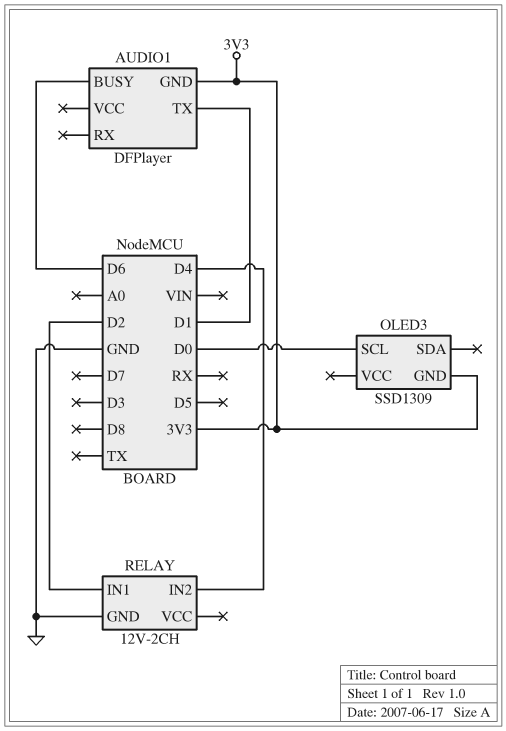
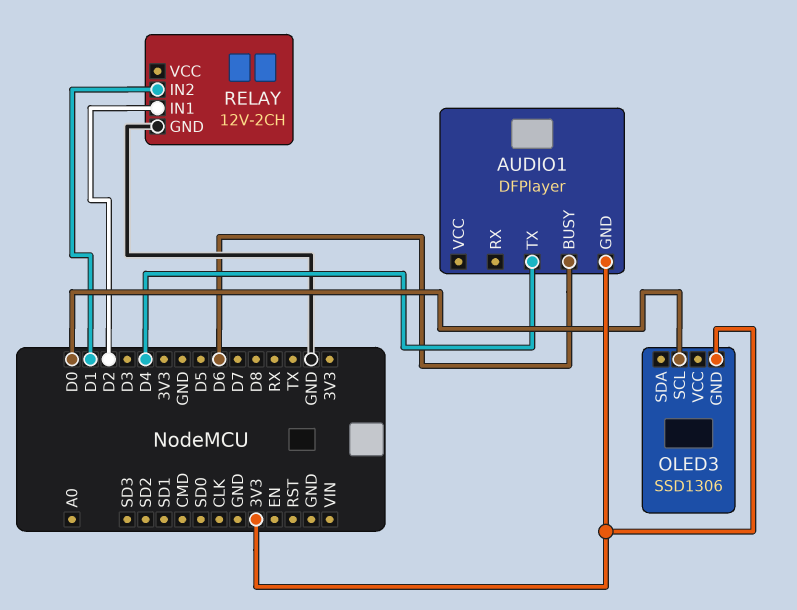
AUDIO1 pin TX: D1 -> D4
OLED3: SSD1309 -> SSD1306
RELAY pin IN2: D4 -> D1

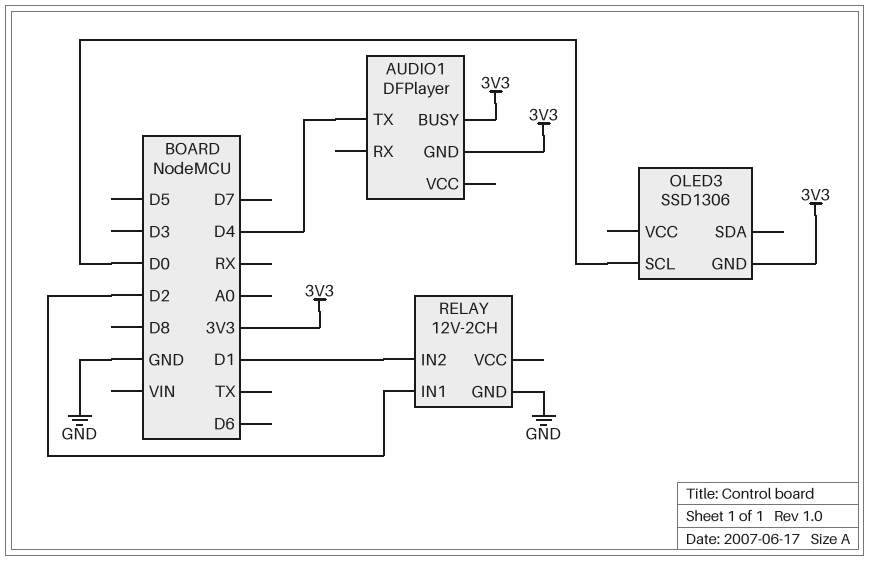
AUDIO1 pin BUSY: D6 -> 3V3

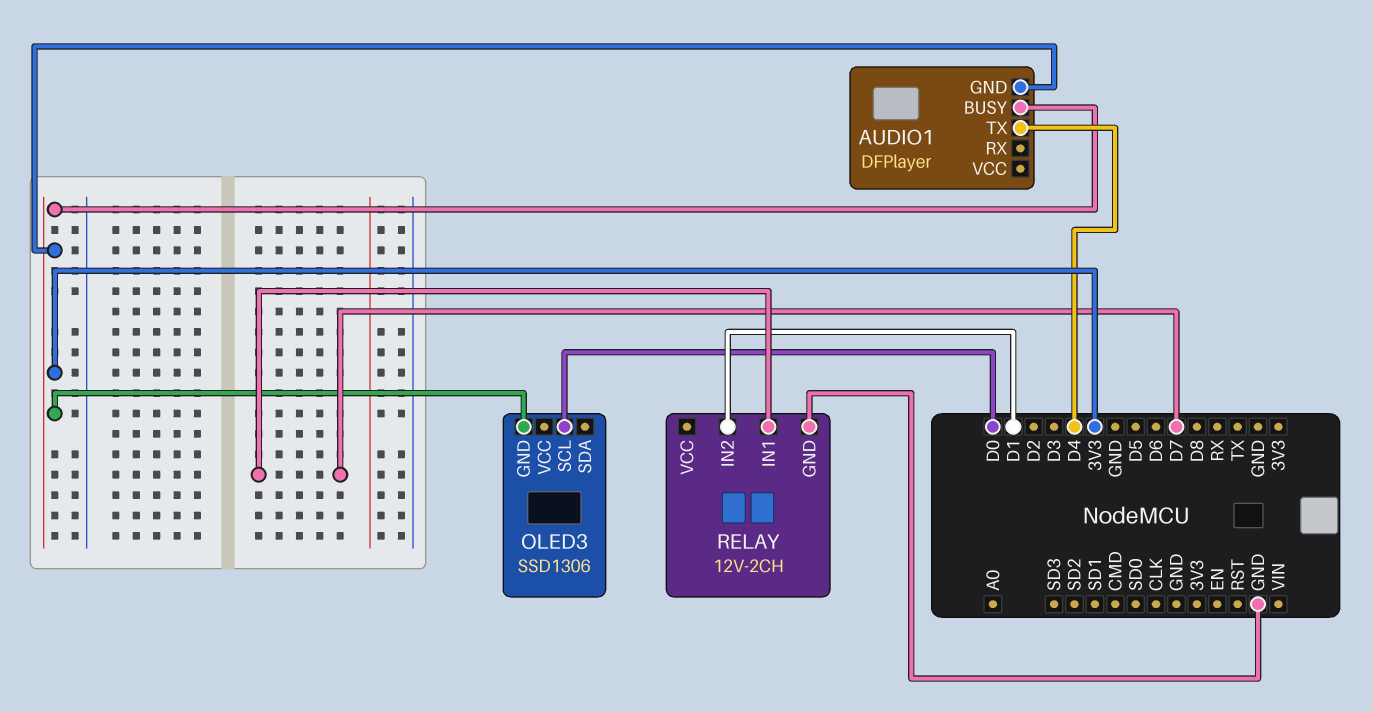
RELAY pin IN1: D2 -> D7

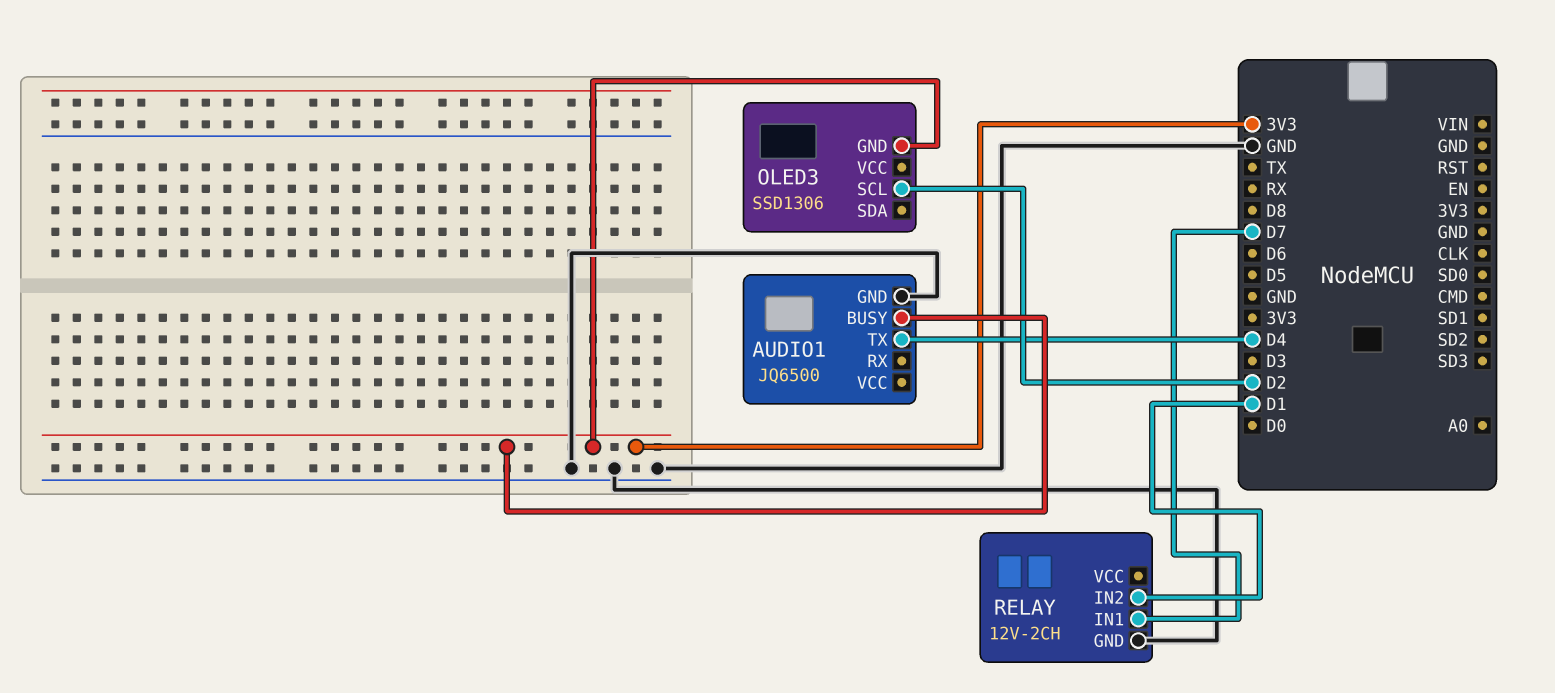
AUDIO1: DFPlayer -> JQ6500
AUDIO1 pin GND: 3V3 -> GND
OLED3 pin SCL: D0 -> D2

